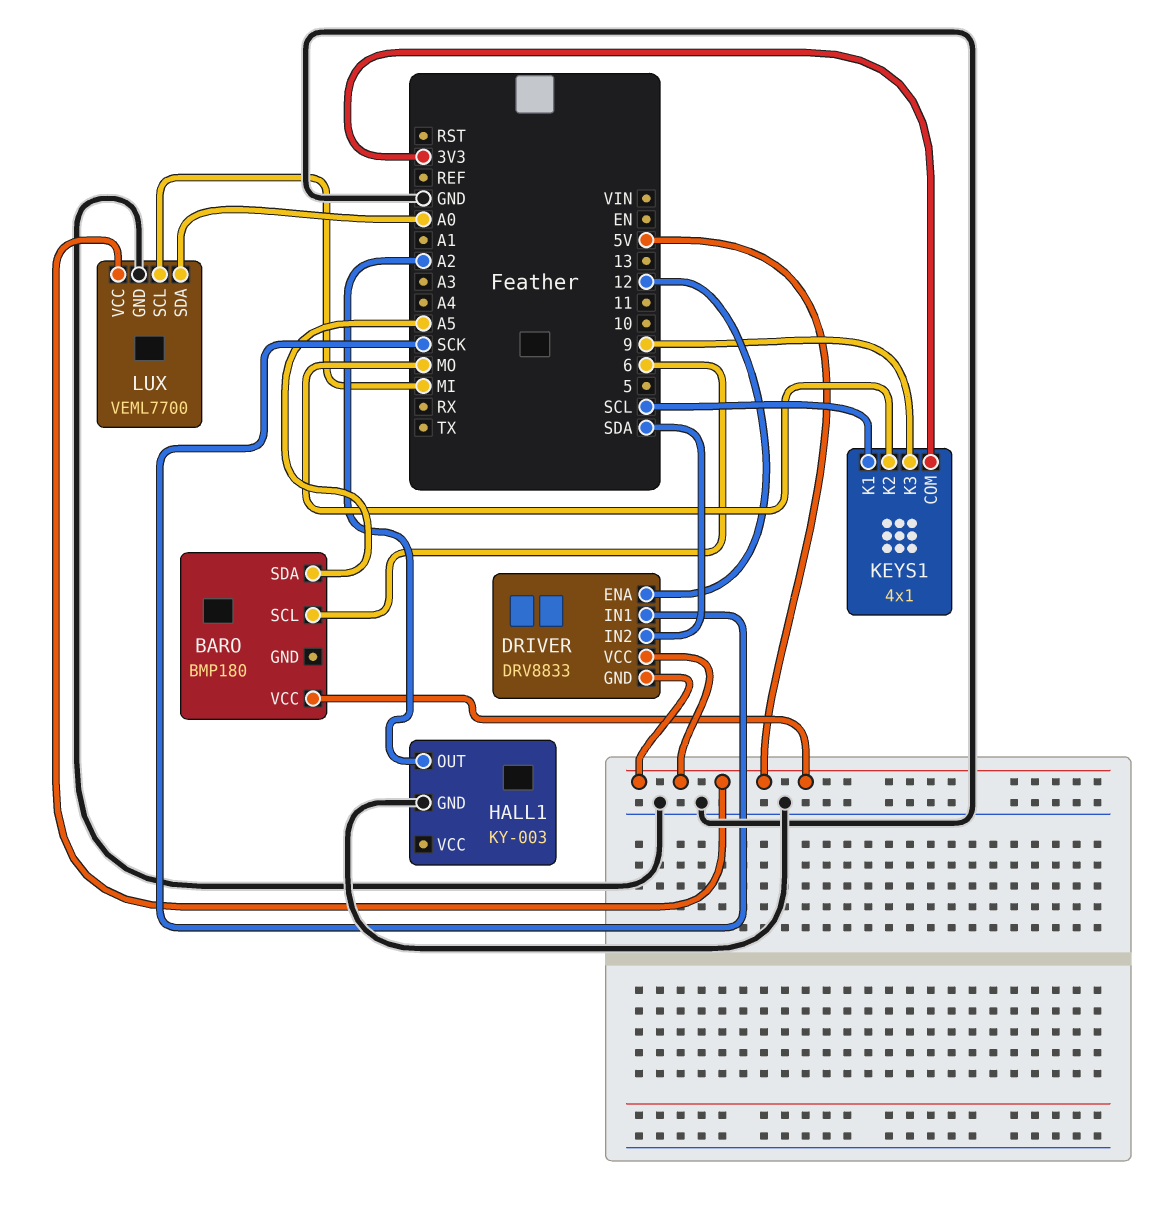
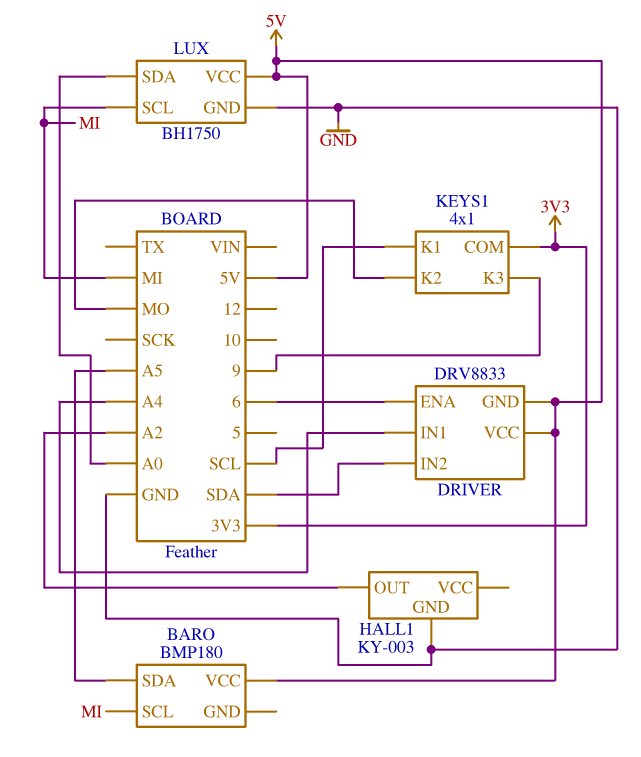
BARO pin SCL: 6 -> MI
DRIVER pin ENA: 12 -> 6
DRIVER pin IN1: SCK -> A4
LUX: VEML7700 -> BH1750

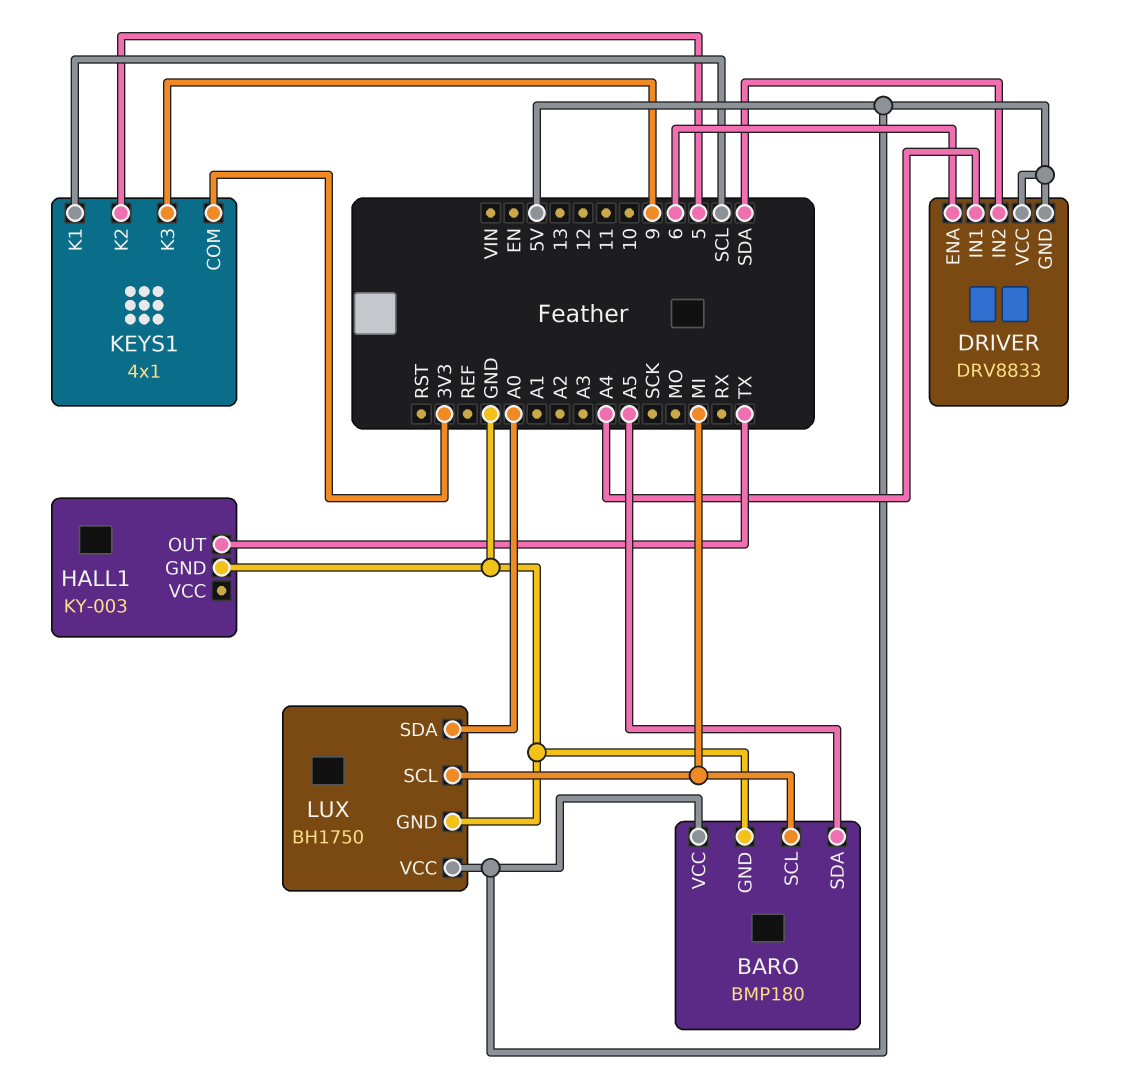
BARO pin GND: none -> GND
HALL1 pin OUT: A2 -> TX
KEYS1 pin K2: MO -> 5

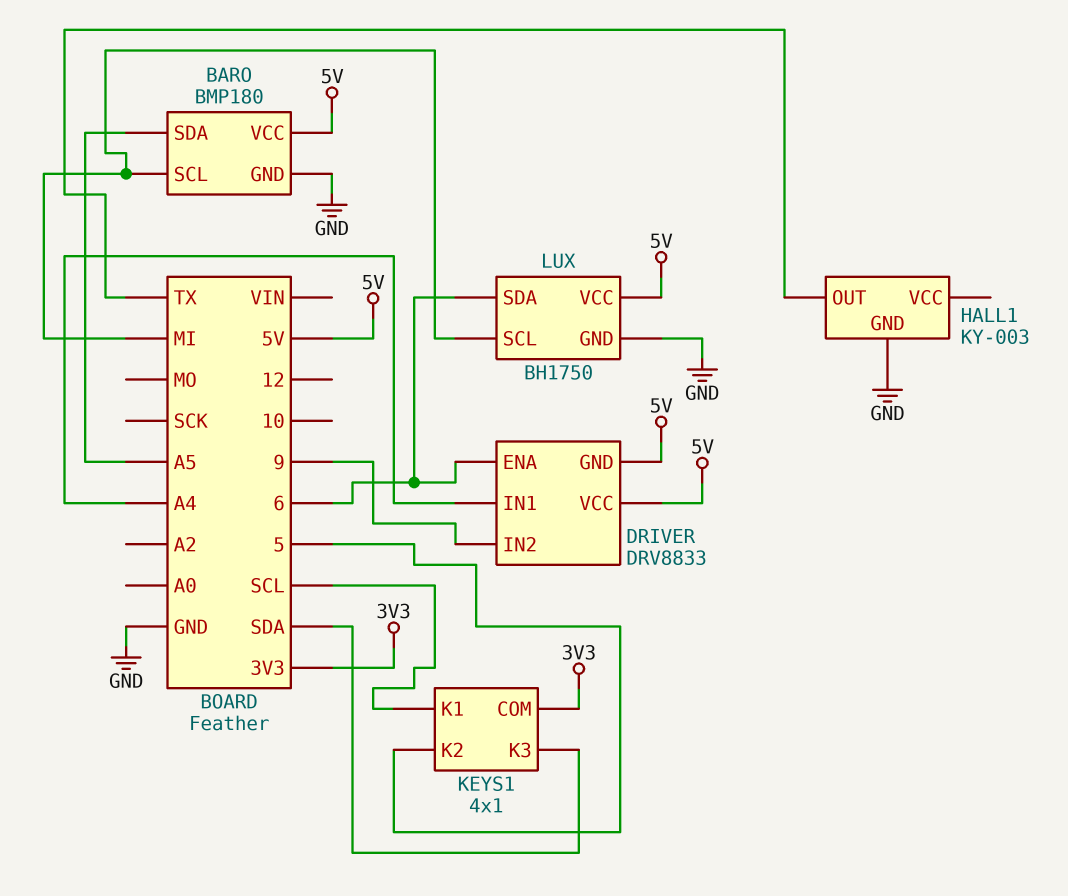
DRIVER pin IN2: SDA -> 9
KEYS1 pin K3: 9 -> SDA
LUX pin SDA: A0 -> 6

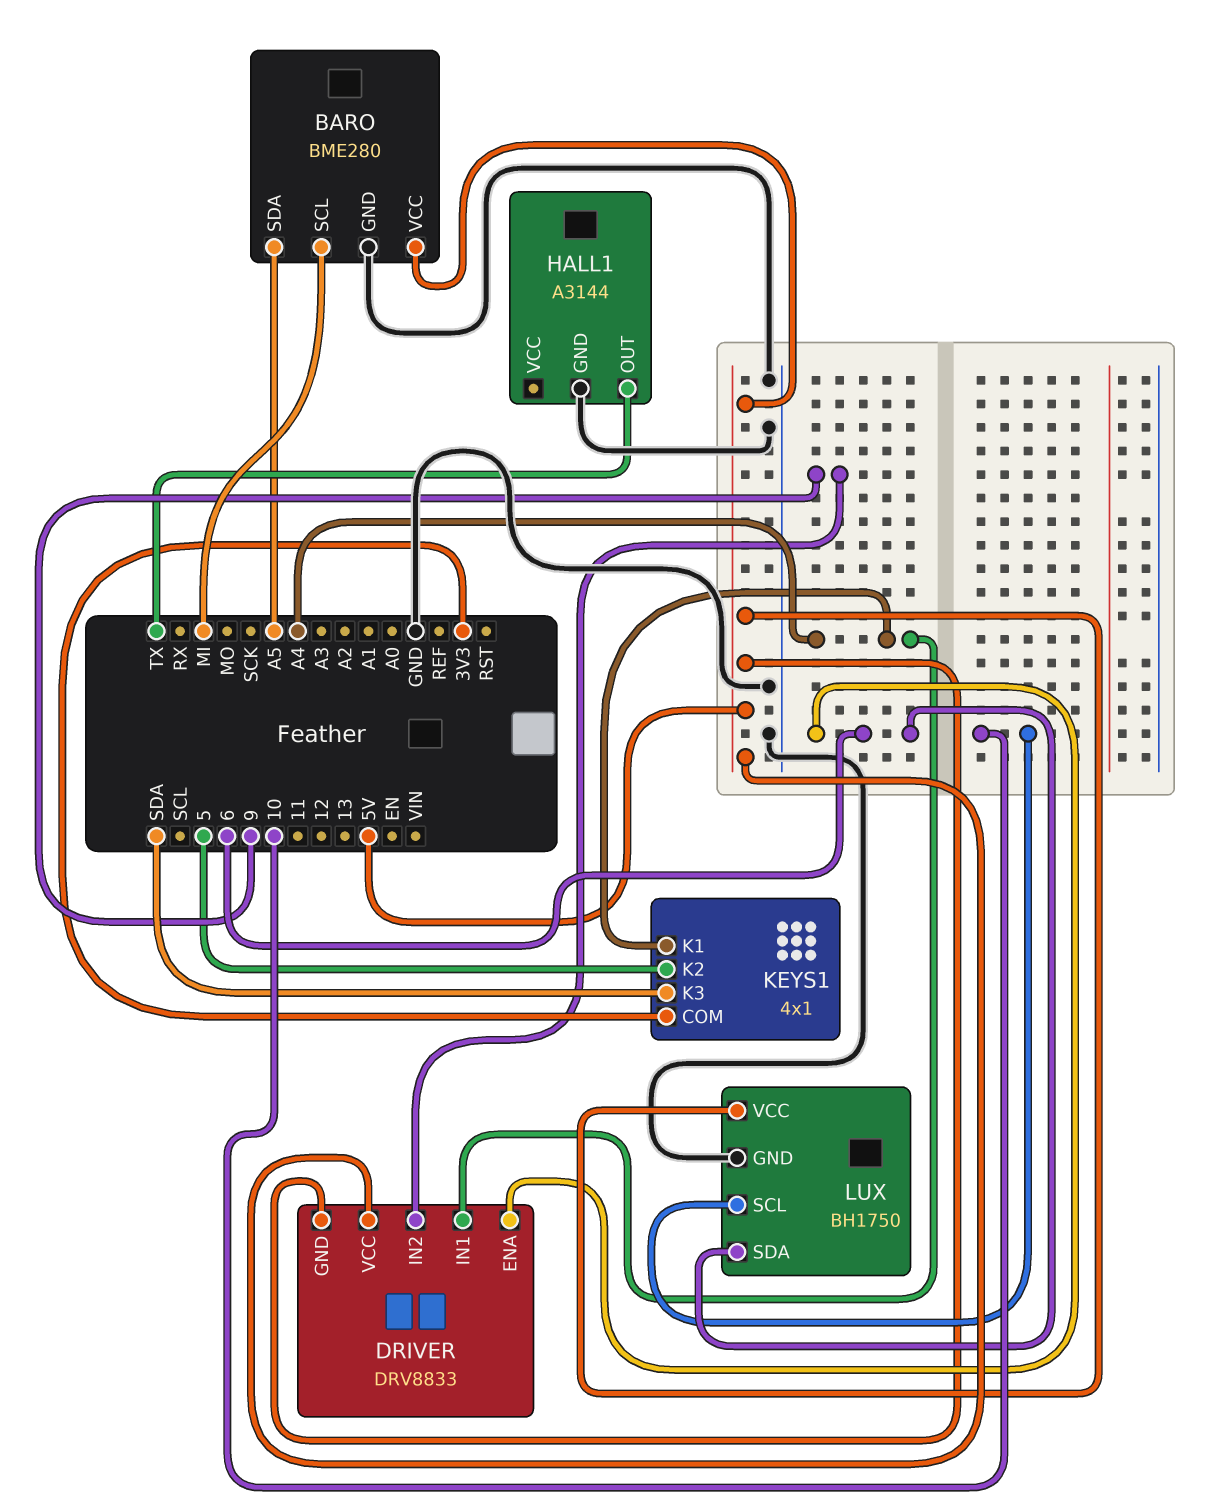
BARO: BMP180 -> BME280
HALL1: KY-003 -> A3144
KEYS1 pin K1: SCL -> A4
LUX pin SCL: MI -> 10

